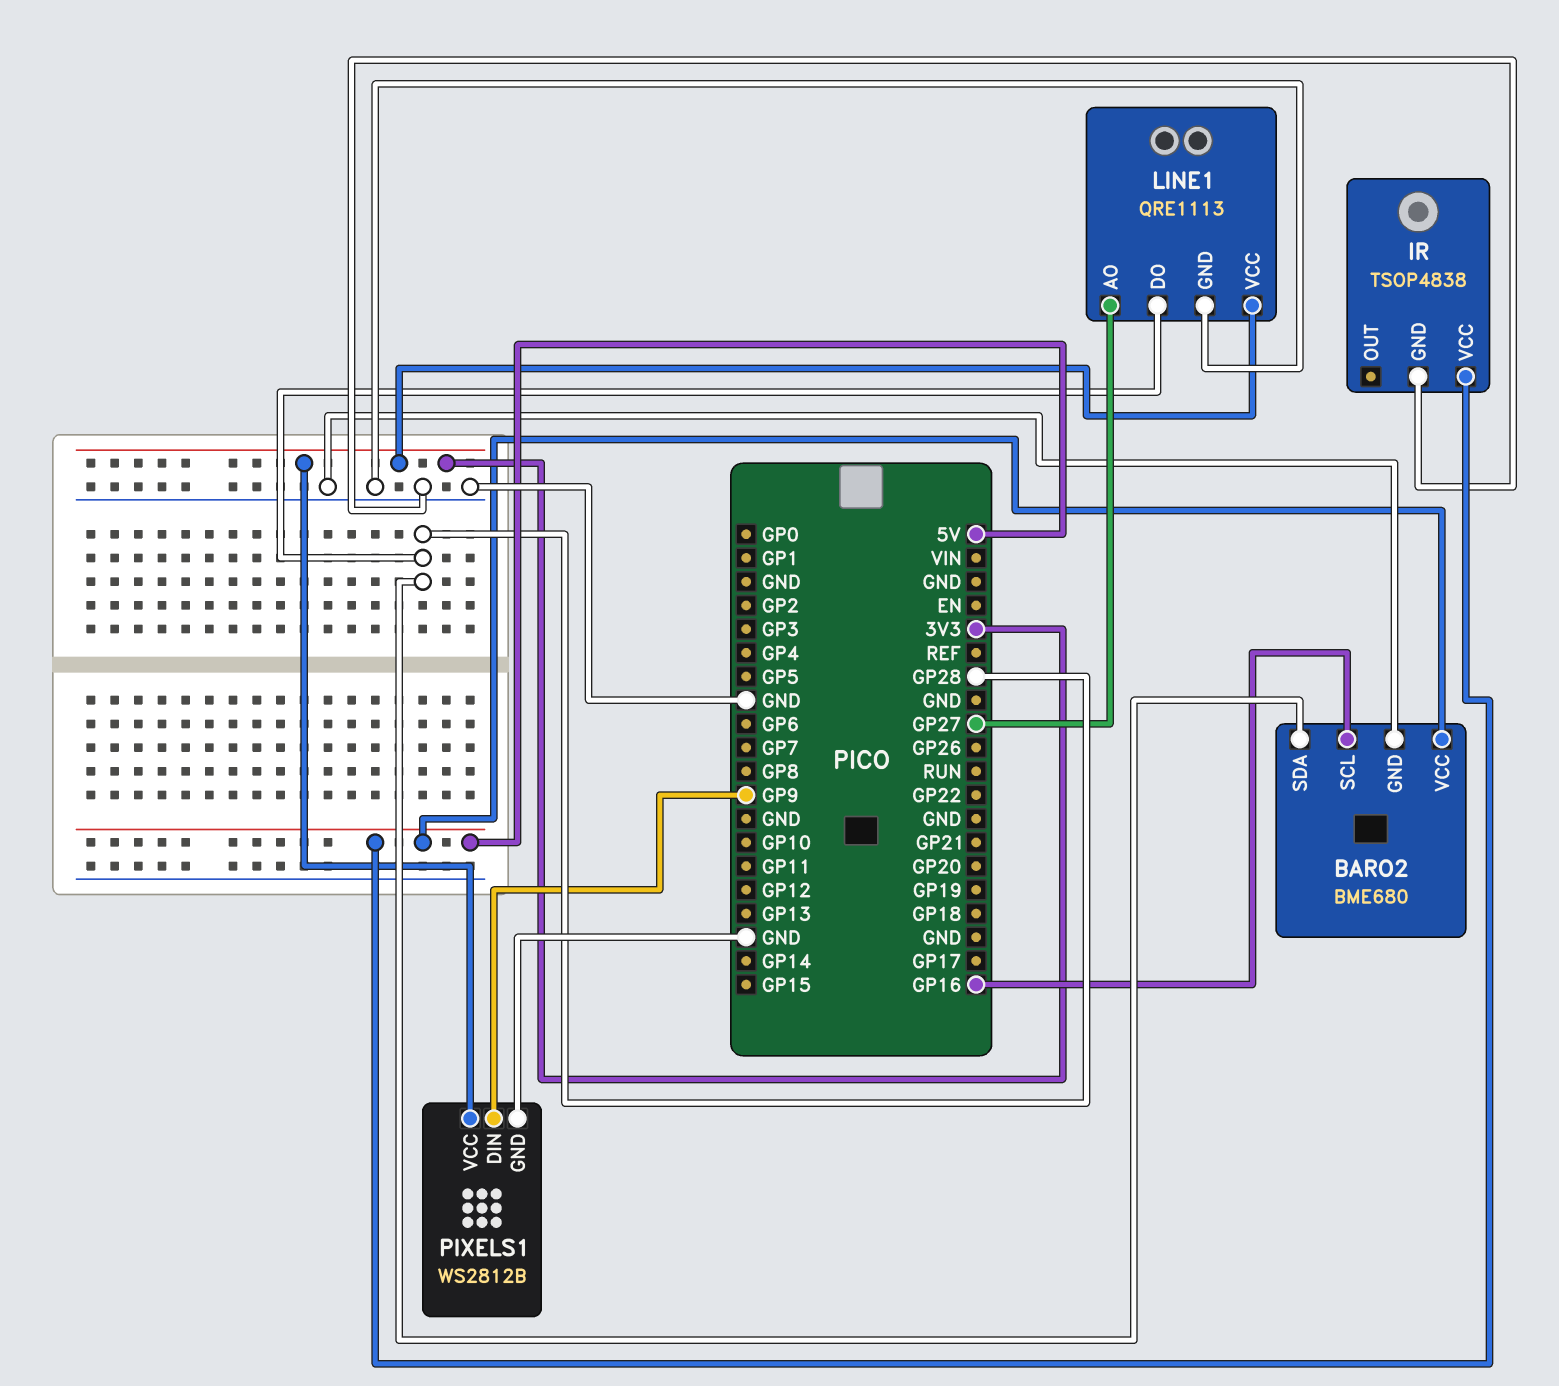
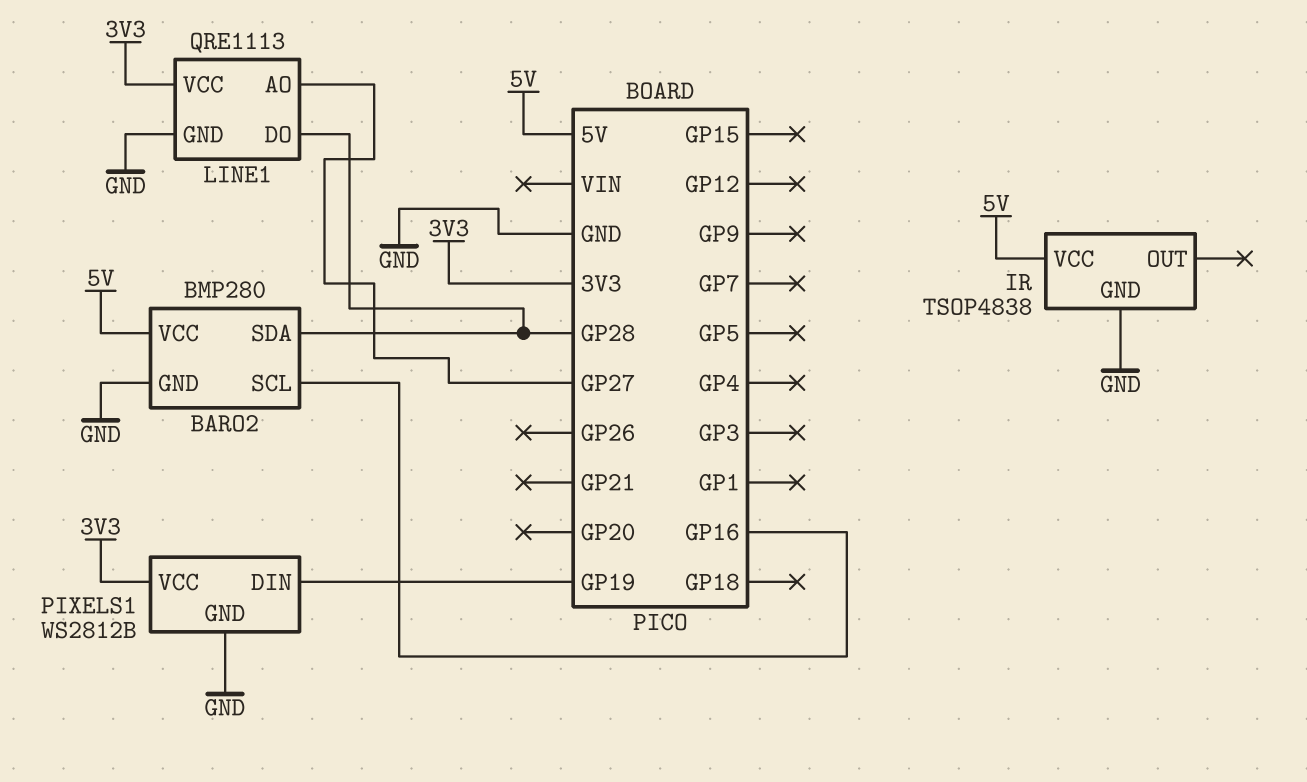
BARO2: BME680 -> BMP280
PIXELS1 pin DIN: GP9 -> GP19

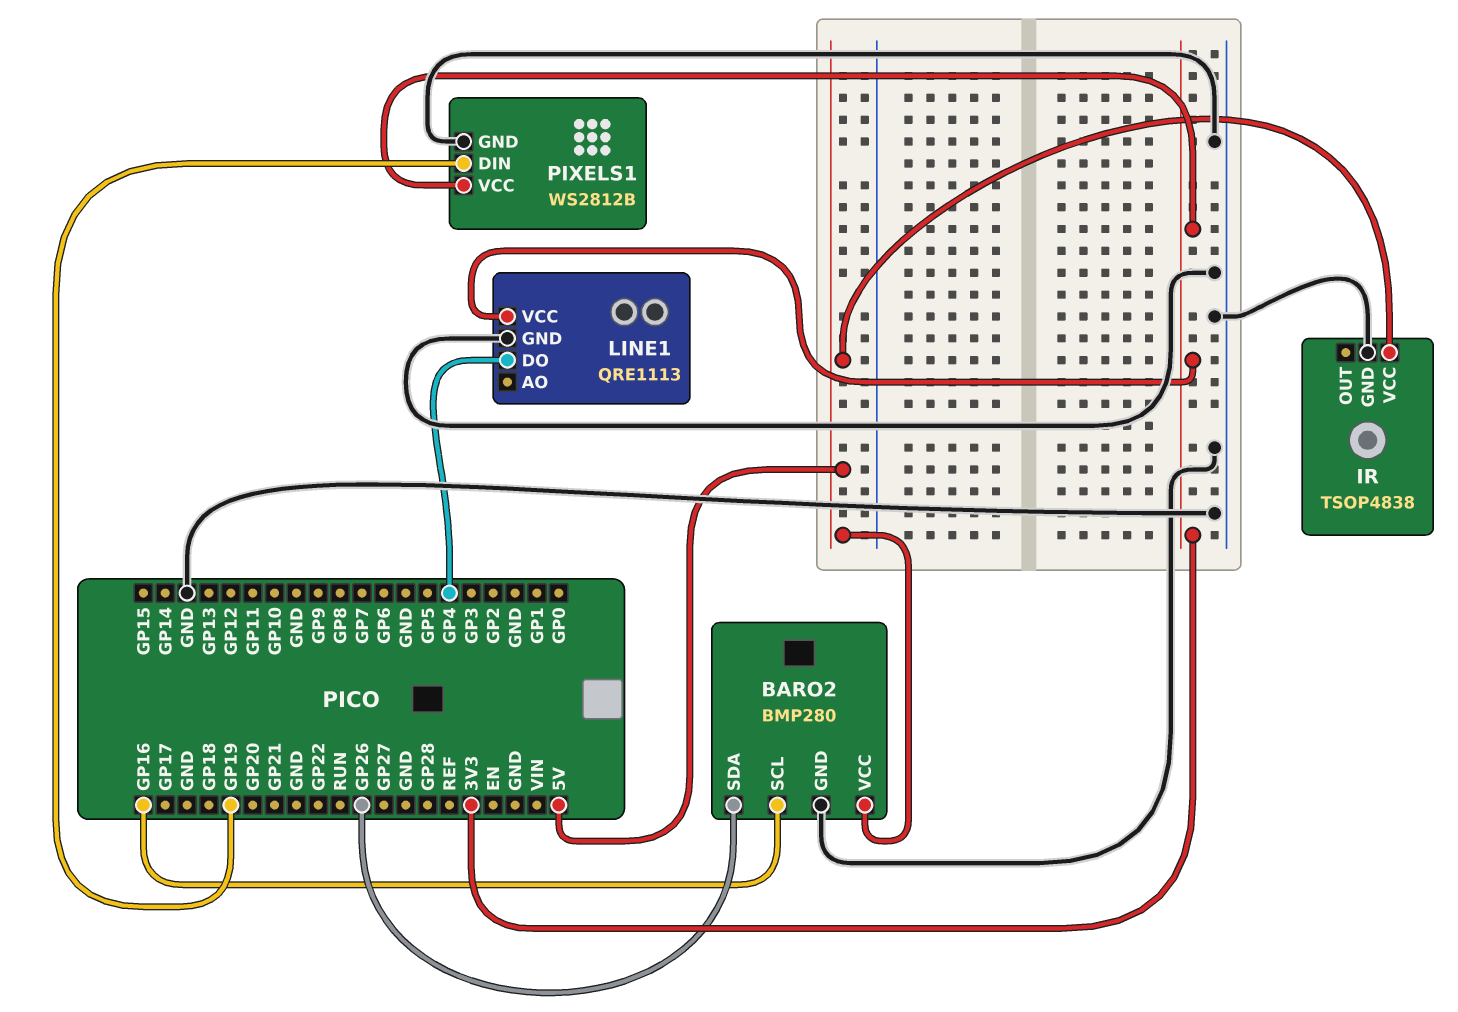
BARO2 pin SDA: GP28 -> GP26
LINE1 pin AO: GP27 -> none
LINE1 pin DO: GP28 -> GP4

